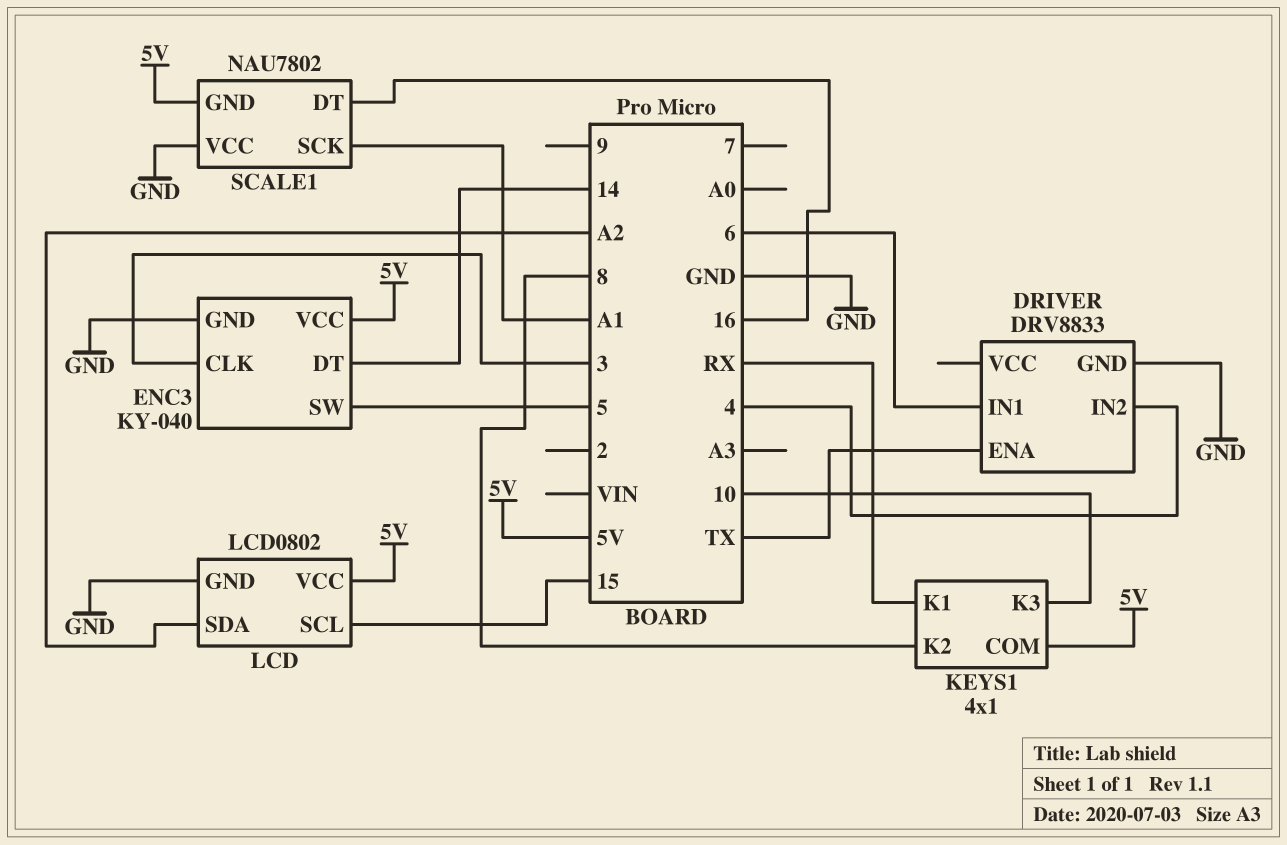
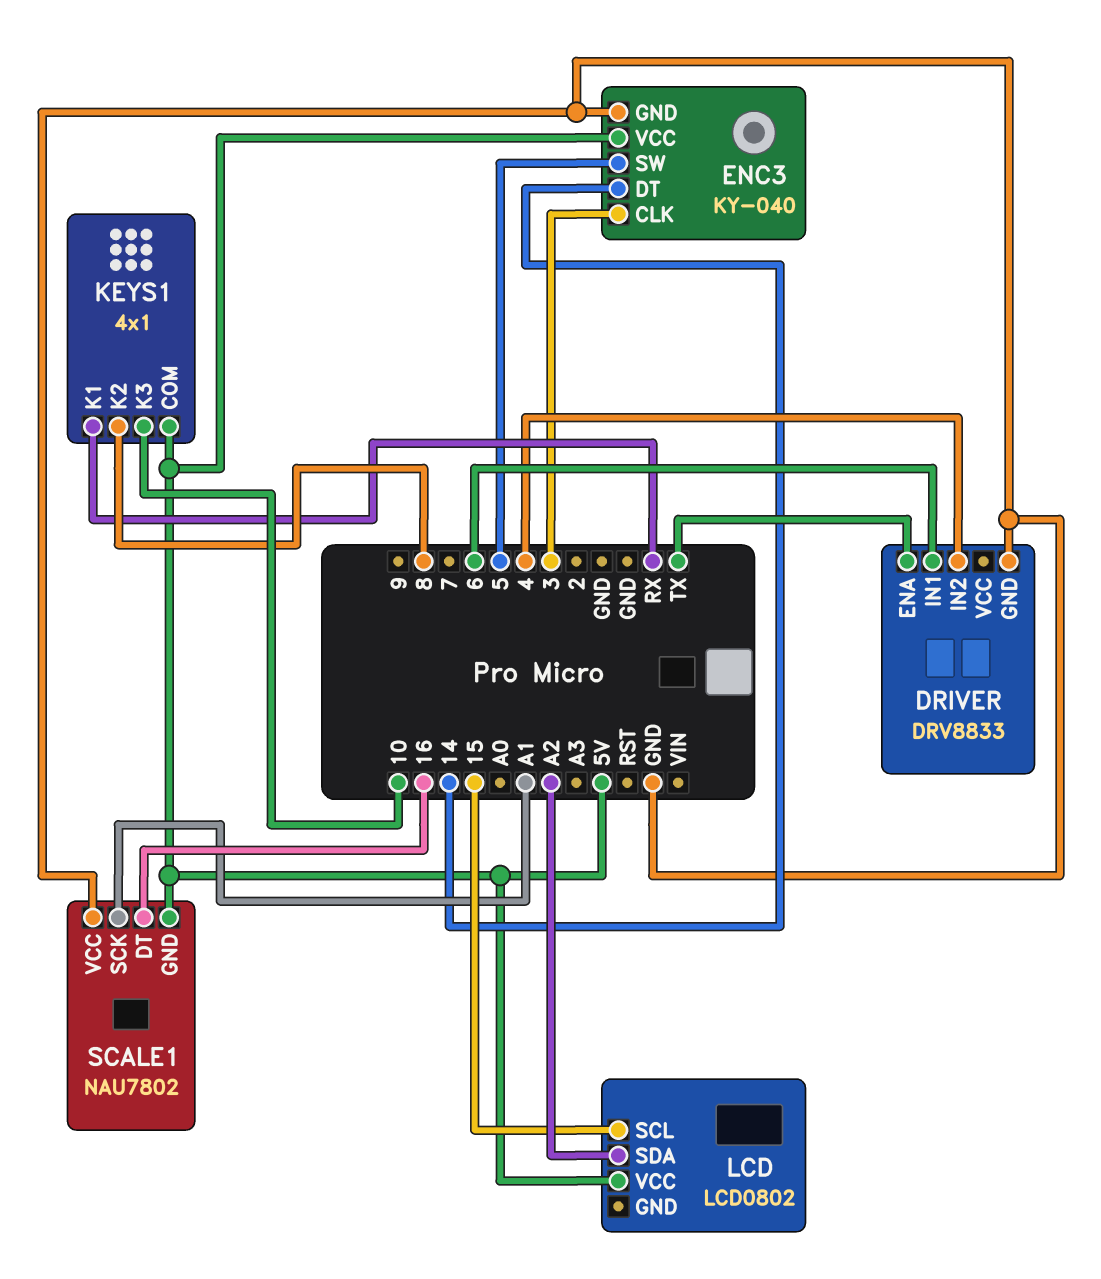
LCD pin GND: GND -> none

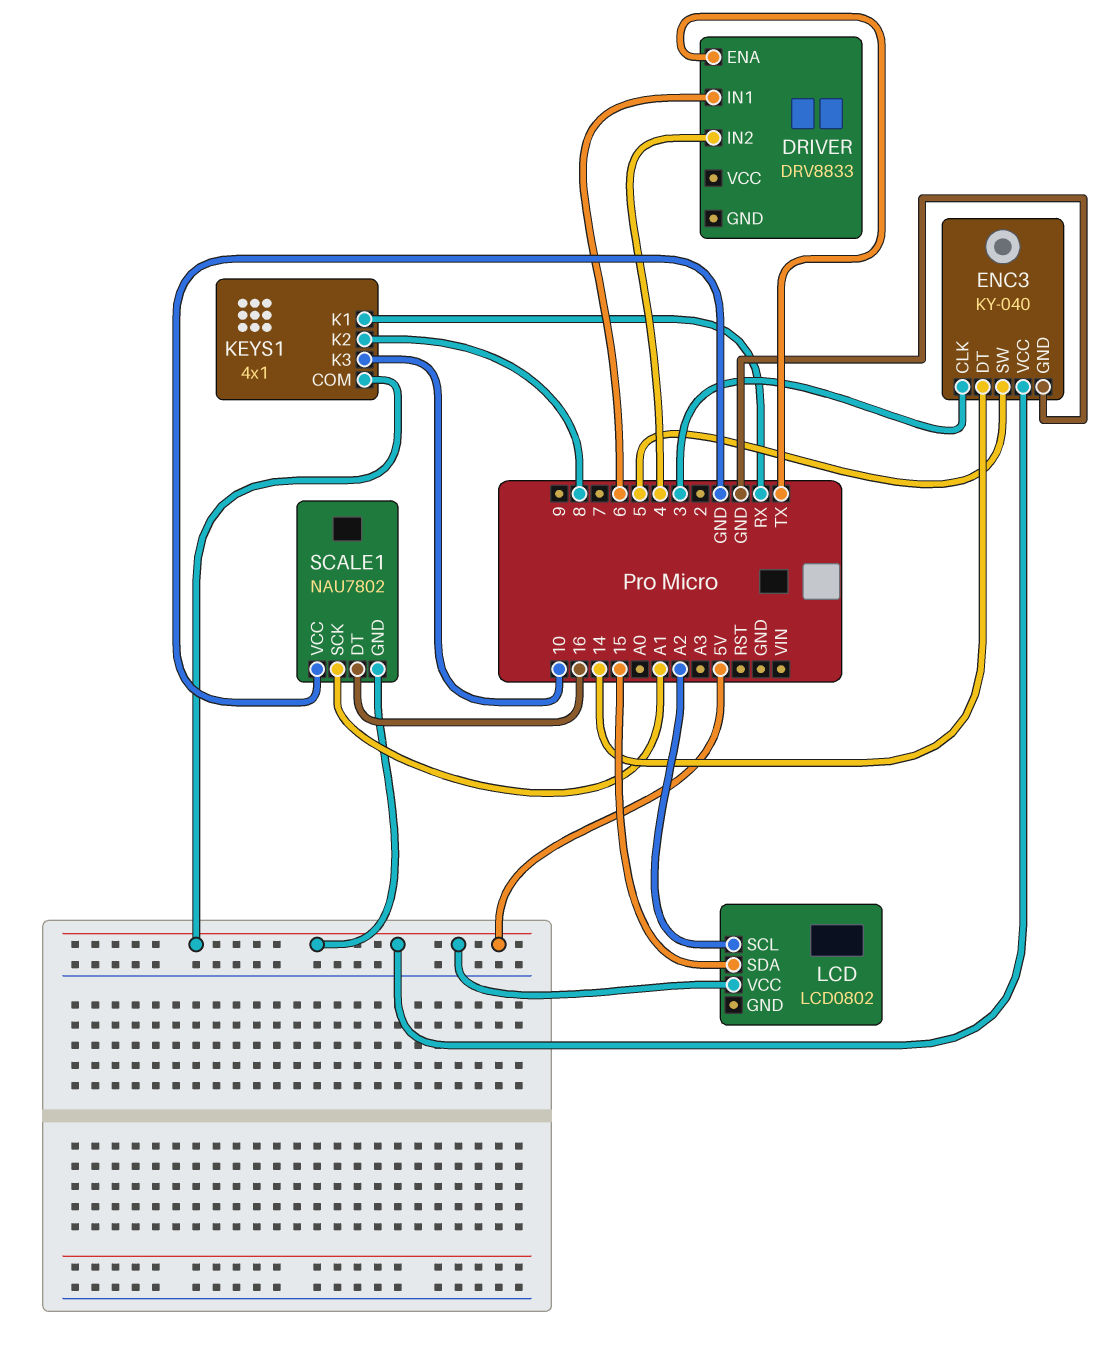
DRIVER pin GND: GND -> none
LCD pin SCL: 15 -> A2
LCD pin SDA: A2 -> 15

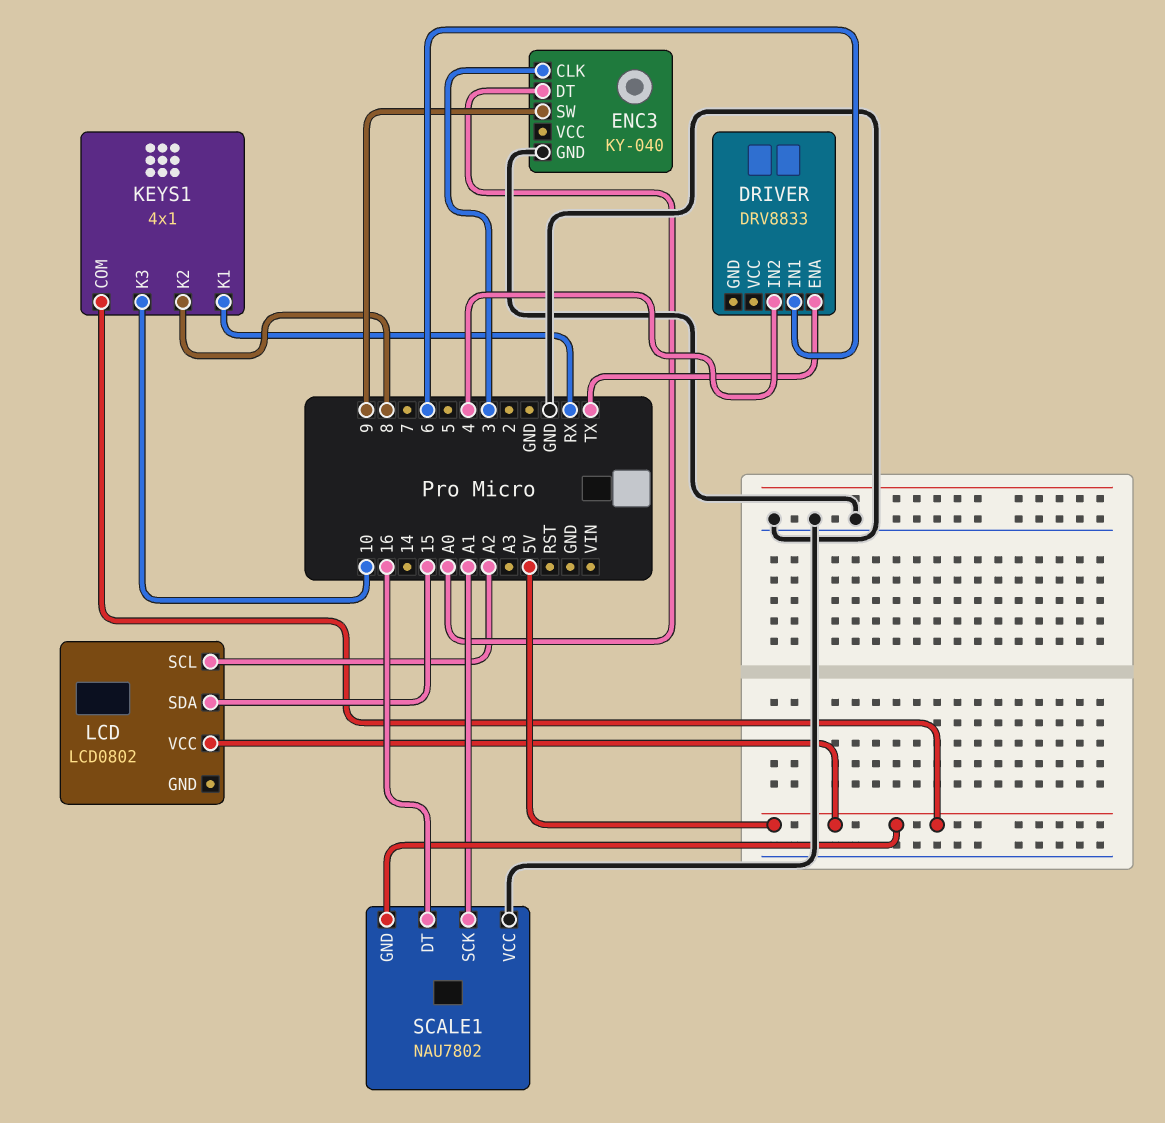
ENC3 pin DT: 14 -> A0
ENC3 pin SW: 5 -> 9
ENC3 pin VCC: 5V -> none

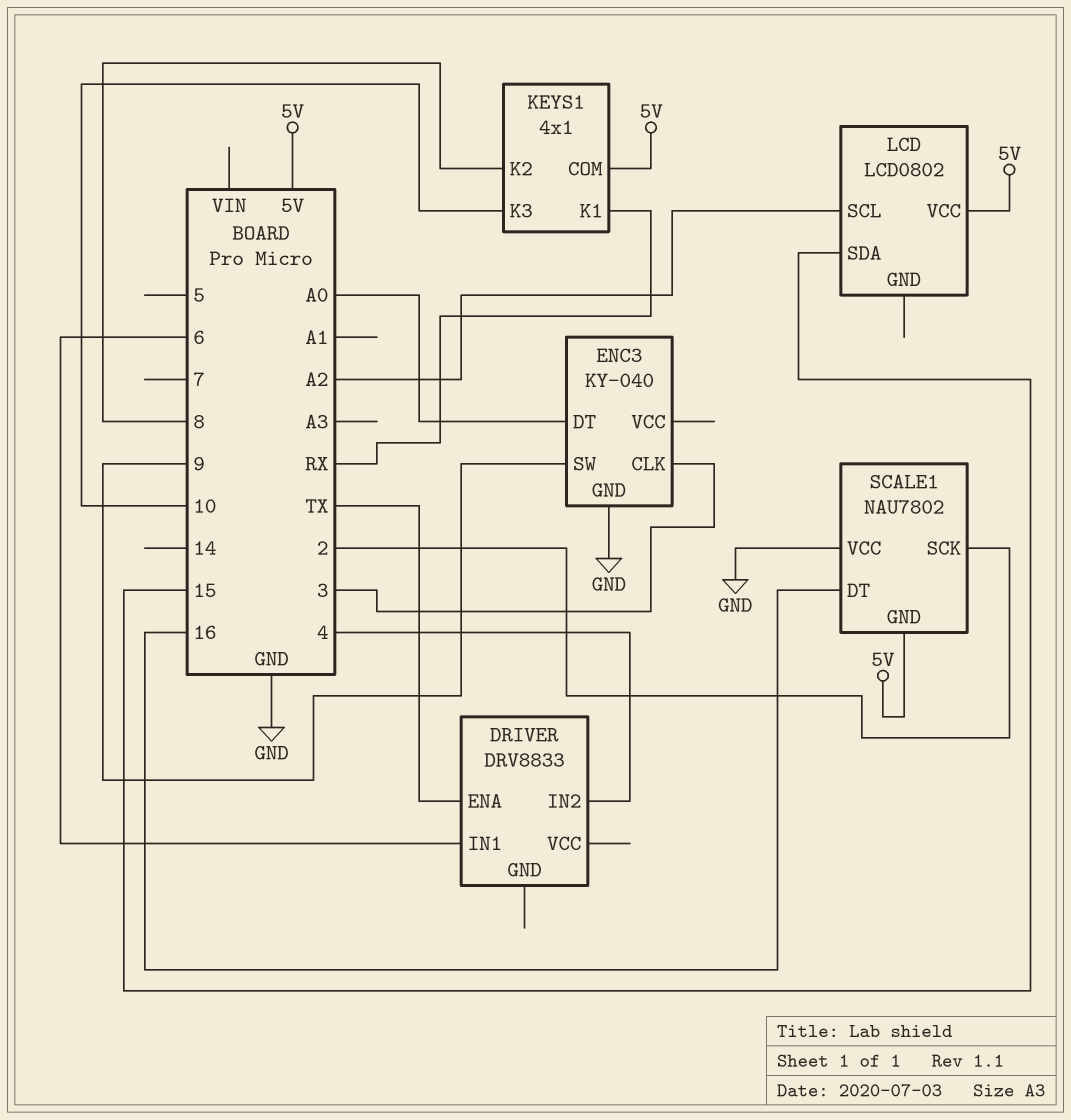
SCALE1 pin SCK: A1 -> 2

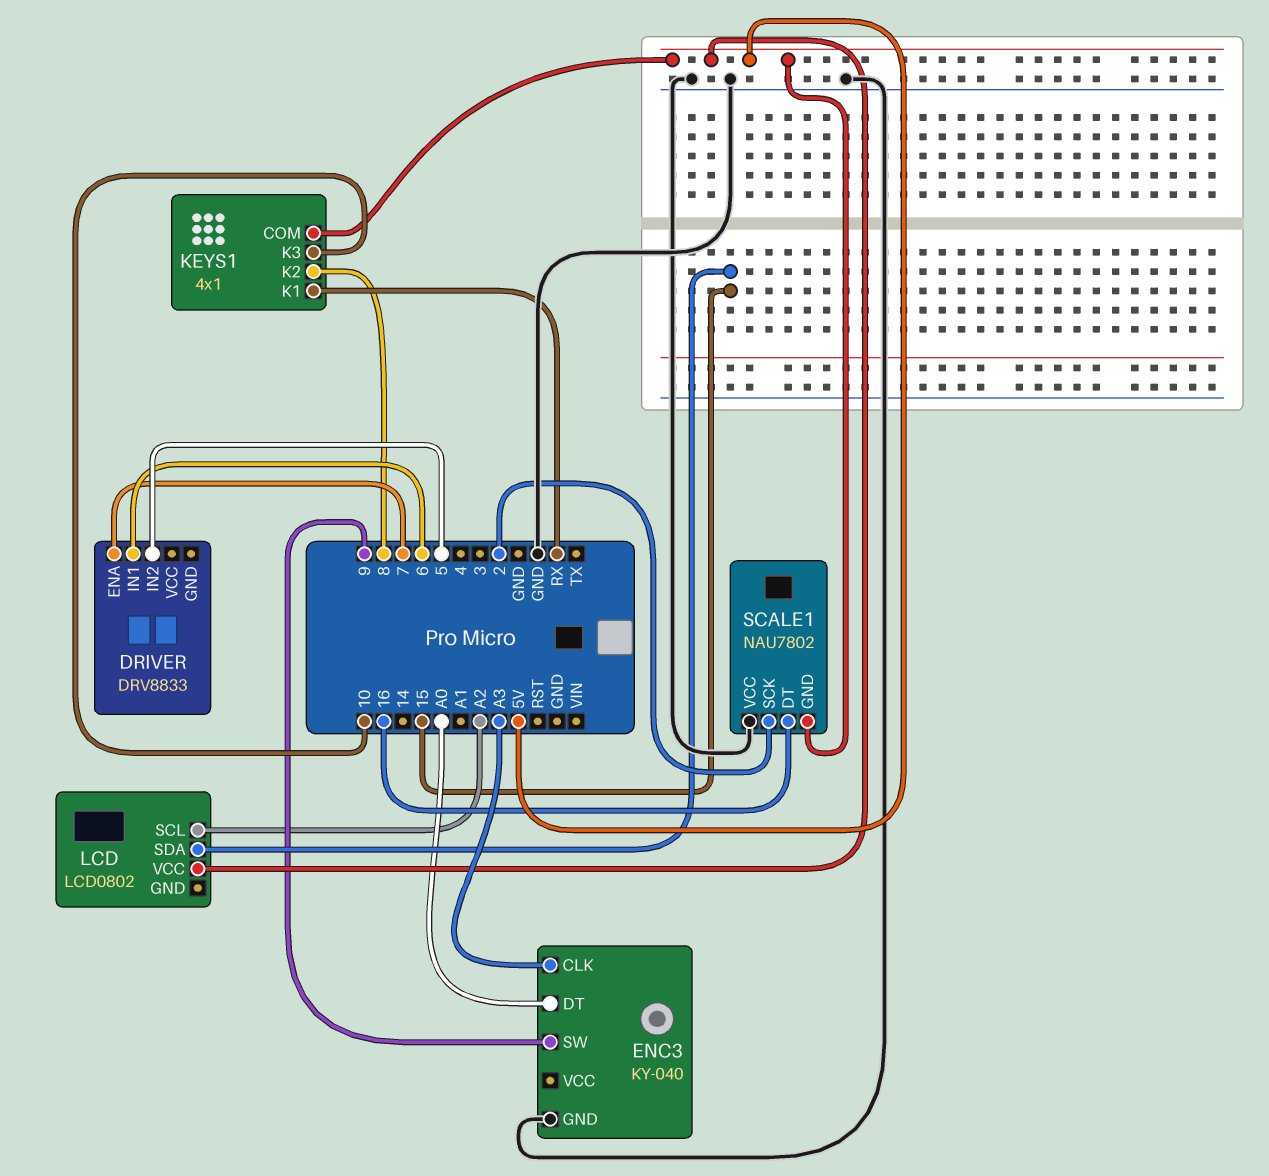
DRIVER pin ENA: TX -> 7
DRIVER pin IN2: 4 -> 5
ENC3 pin CLK: 3 -> A3

